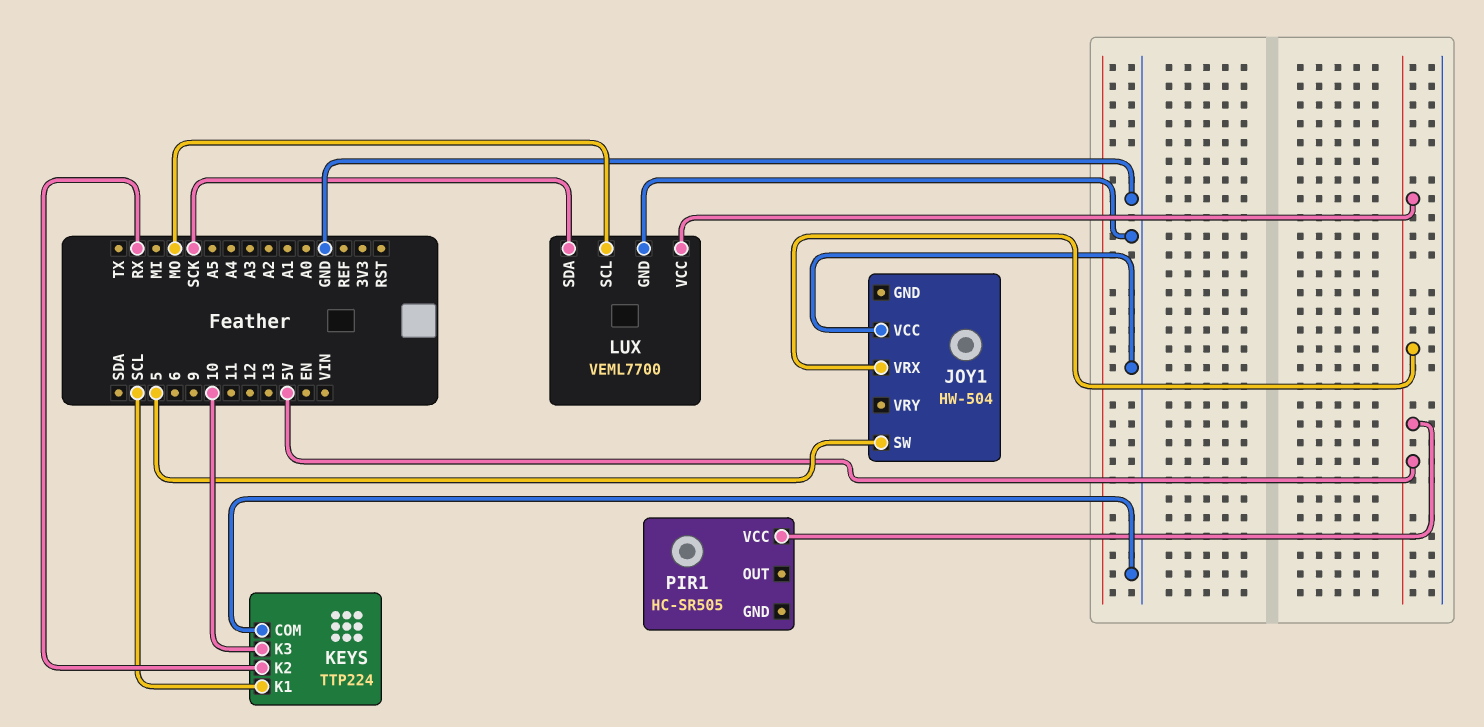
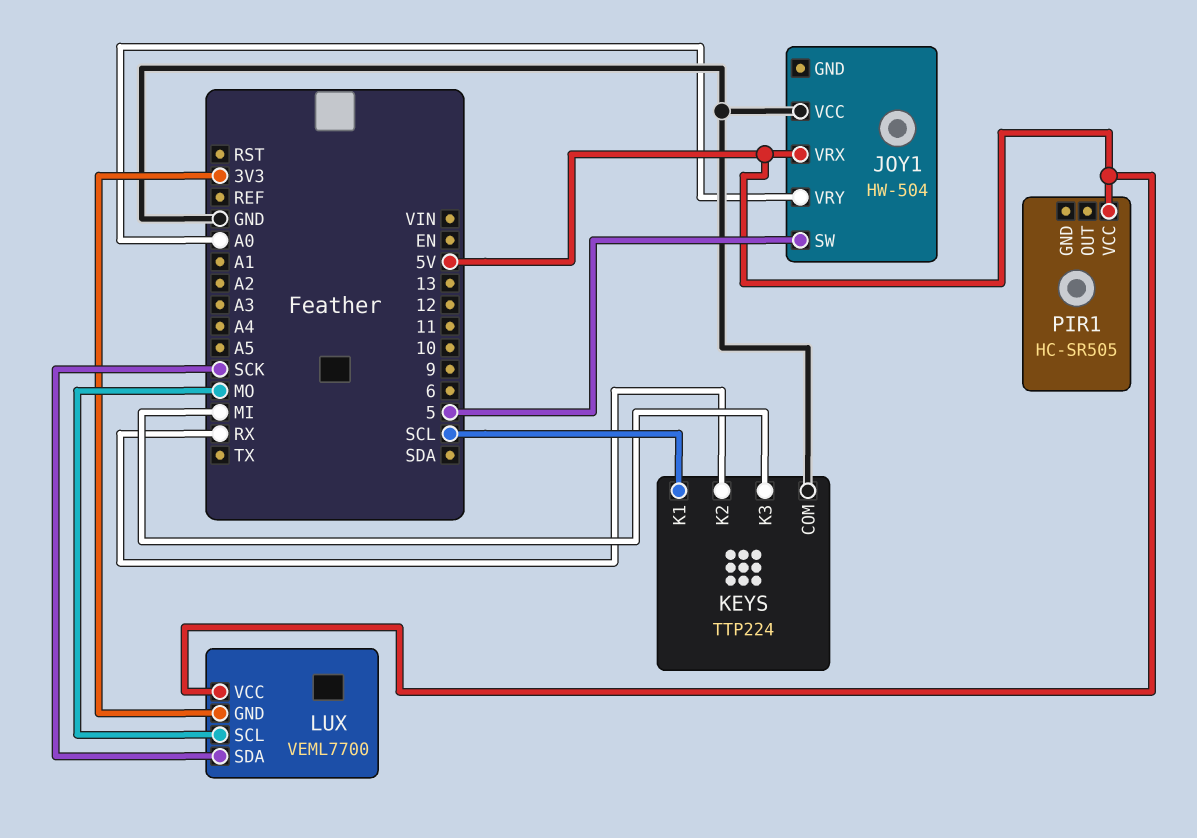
JOY1 pin VRY: none -> A0
KEYS pin K3: 10 -> MI
LUX pin GND: GND -> 3V3

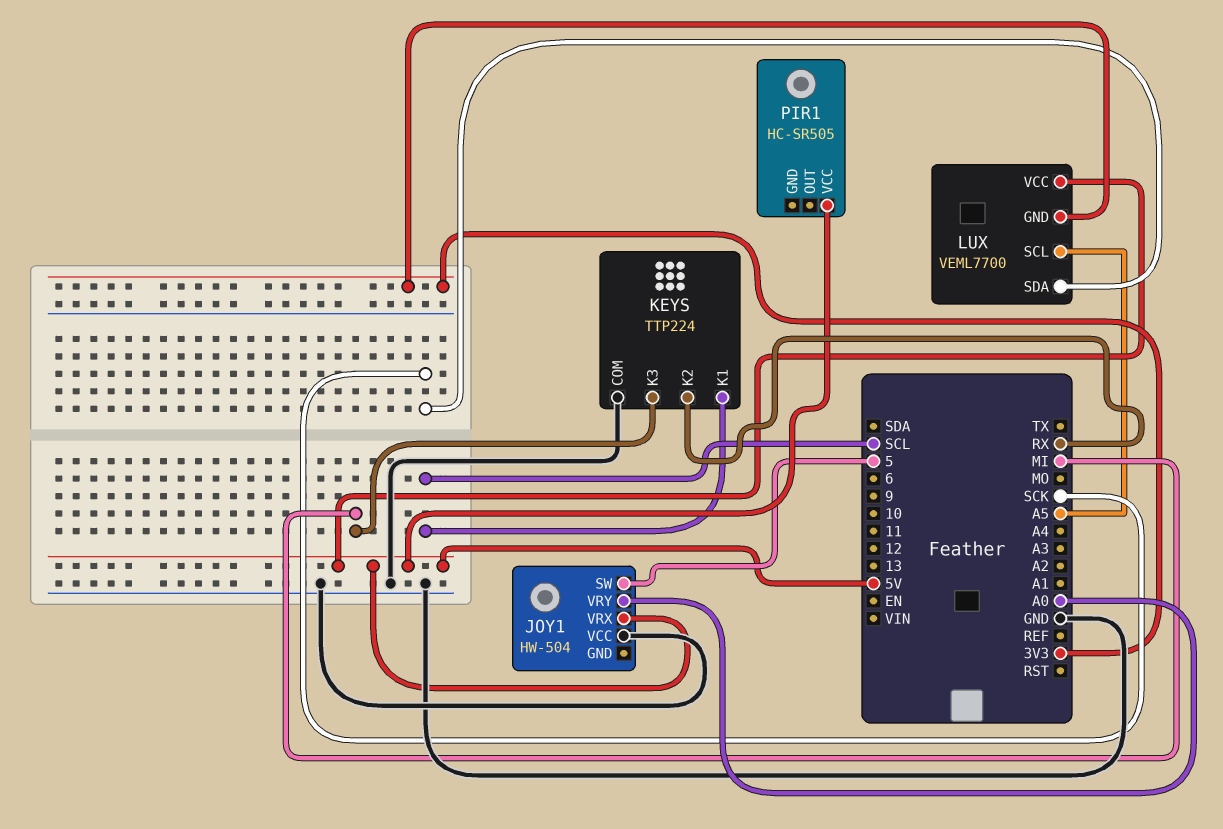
LUX pin SCL: MO -> A5

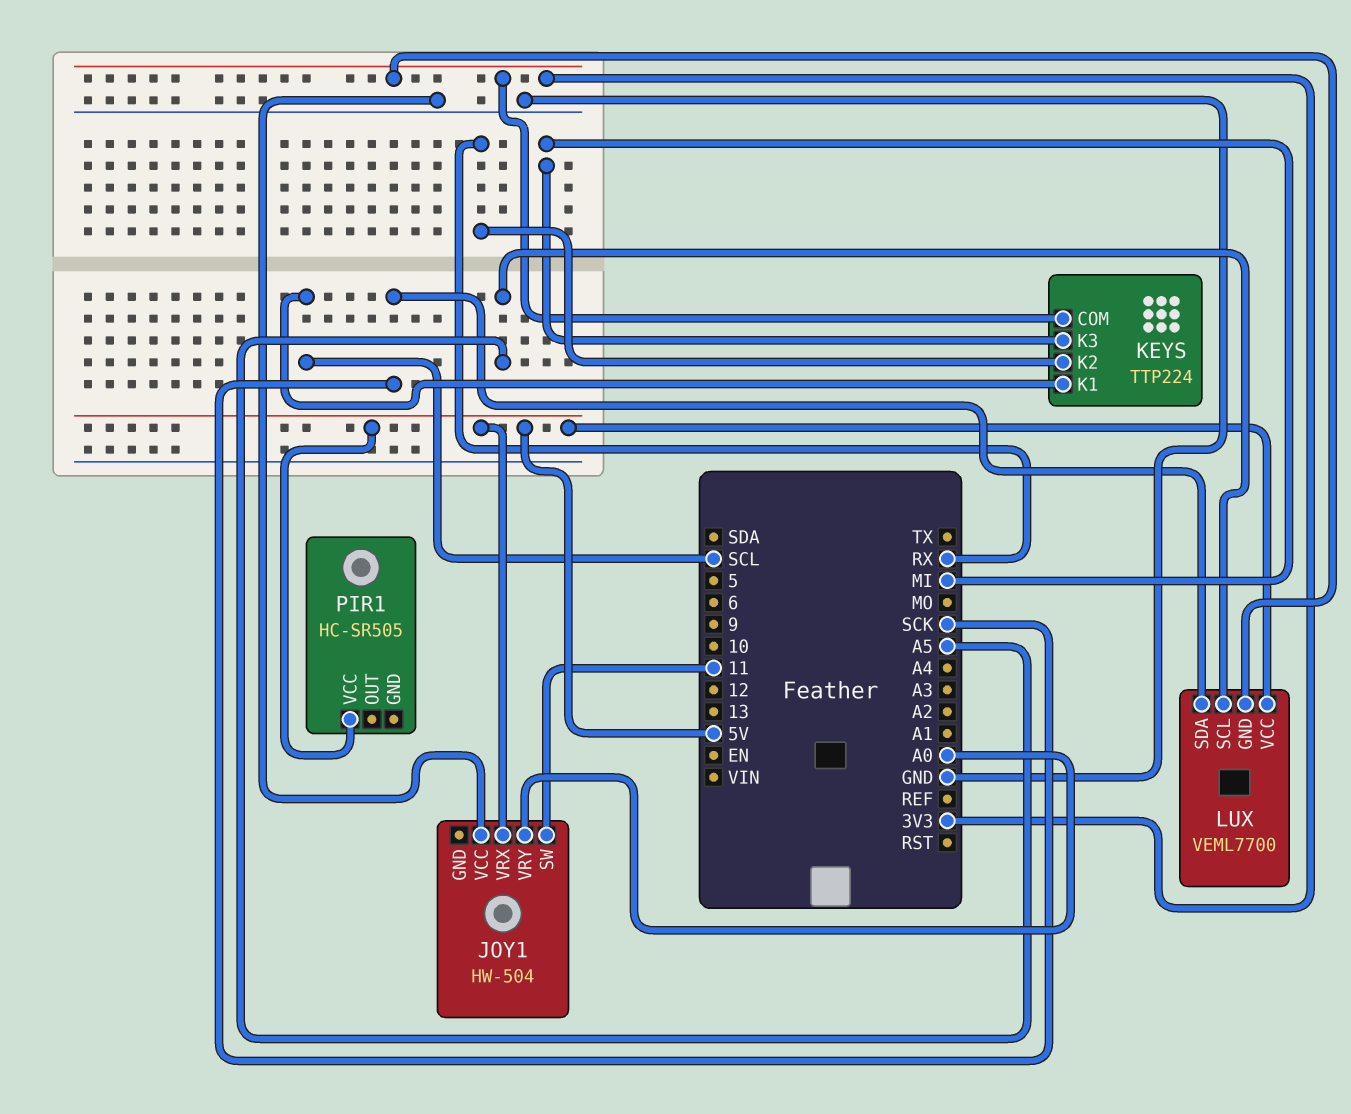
JOY1 pin SW: 5 -> 11
KEYS pin COM: GND -> 3V3

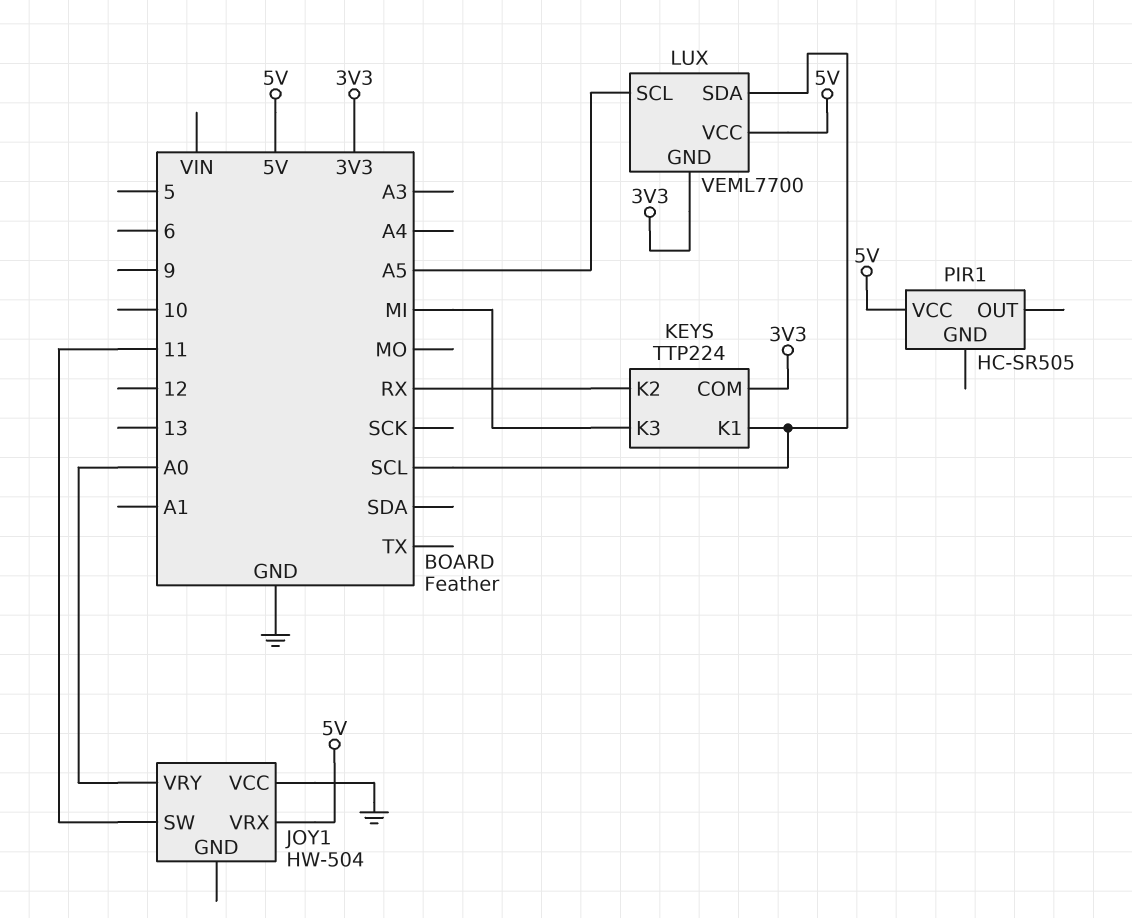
LUX pin SDA: SCK -> SCL

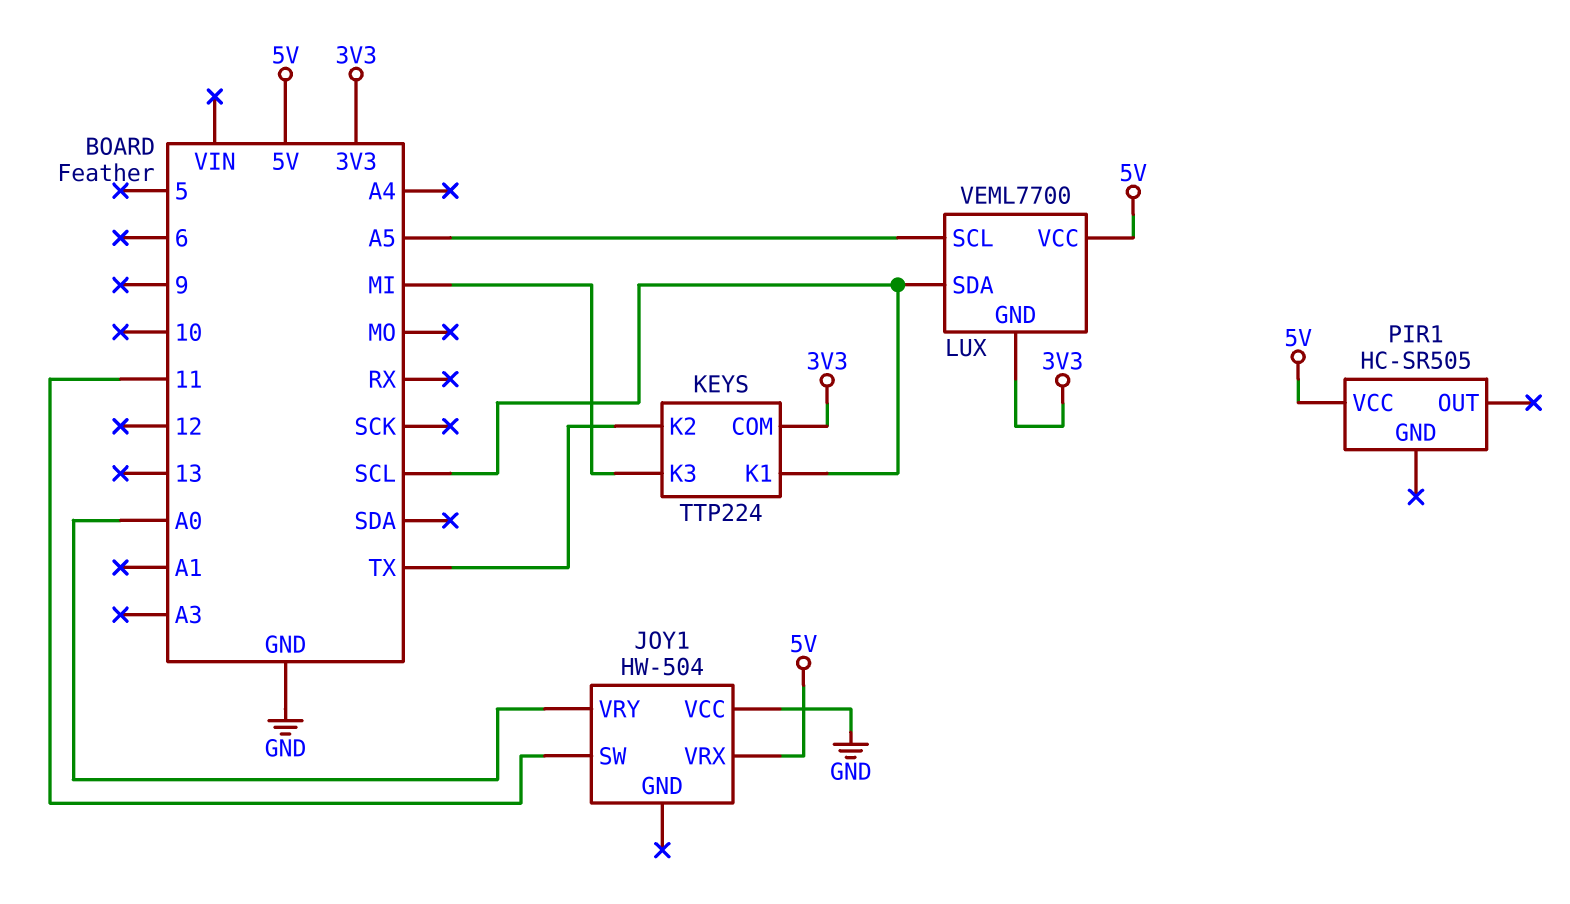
KEYS pin K2: RX -> TX

